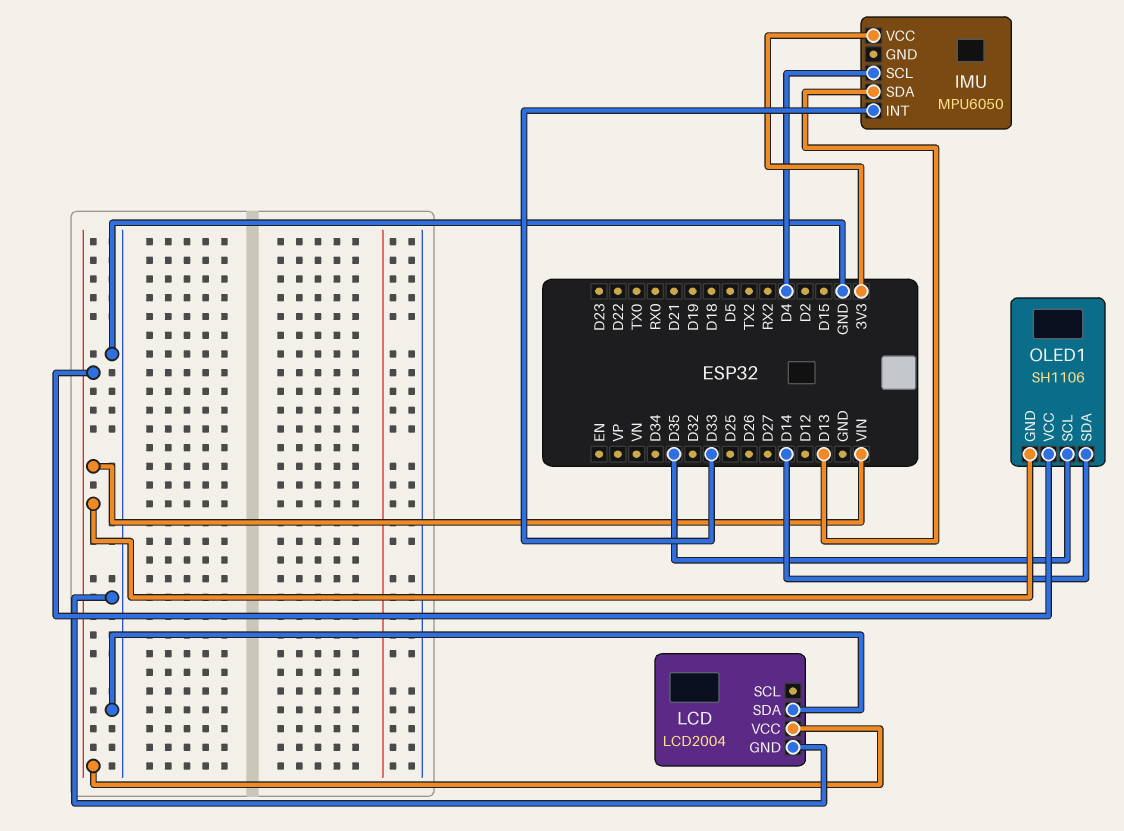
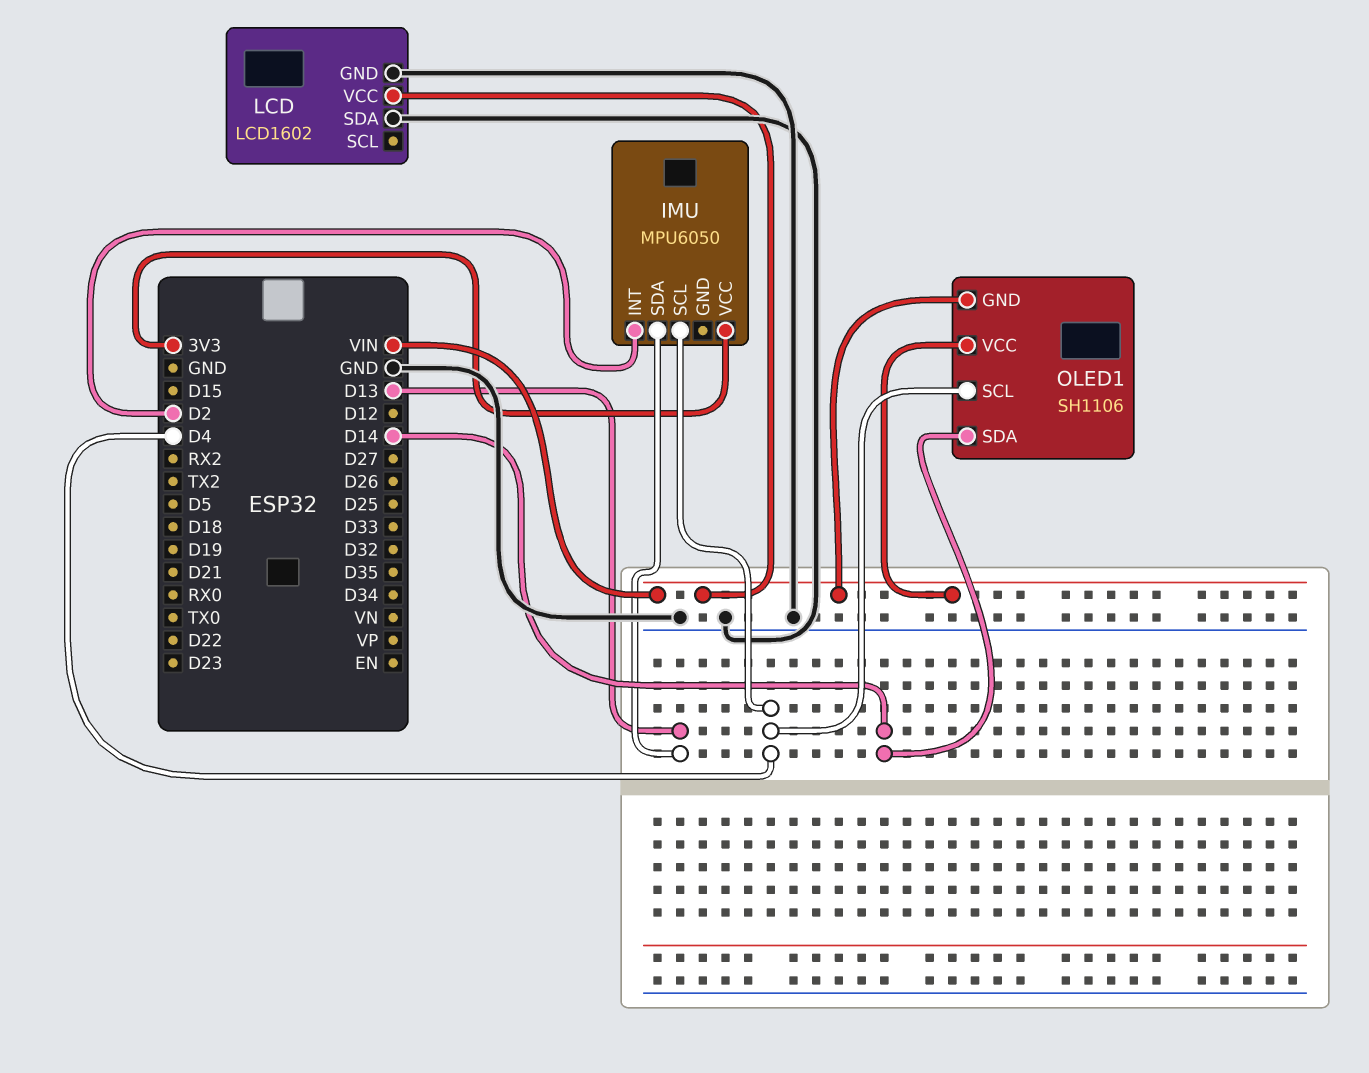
IMU pin INT: D33 -> D2
LCD: LCD2004 -> LCD1602
OLED1 pin SCL: D35 -> D4

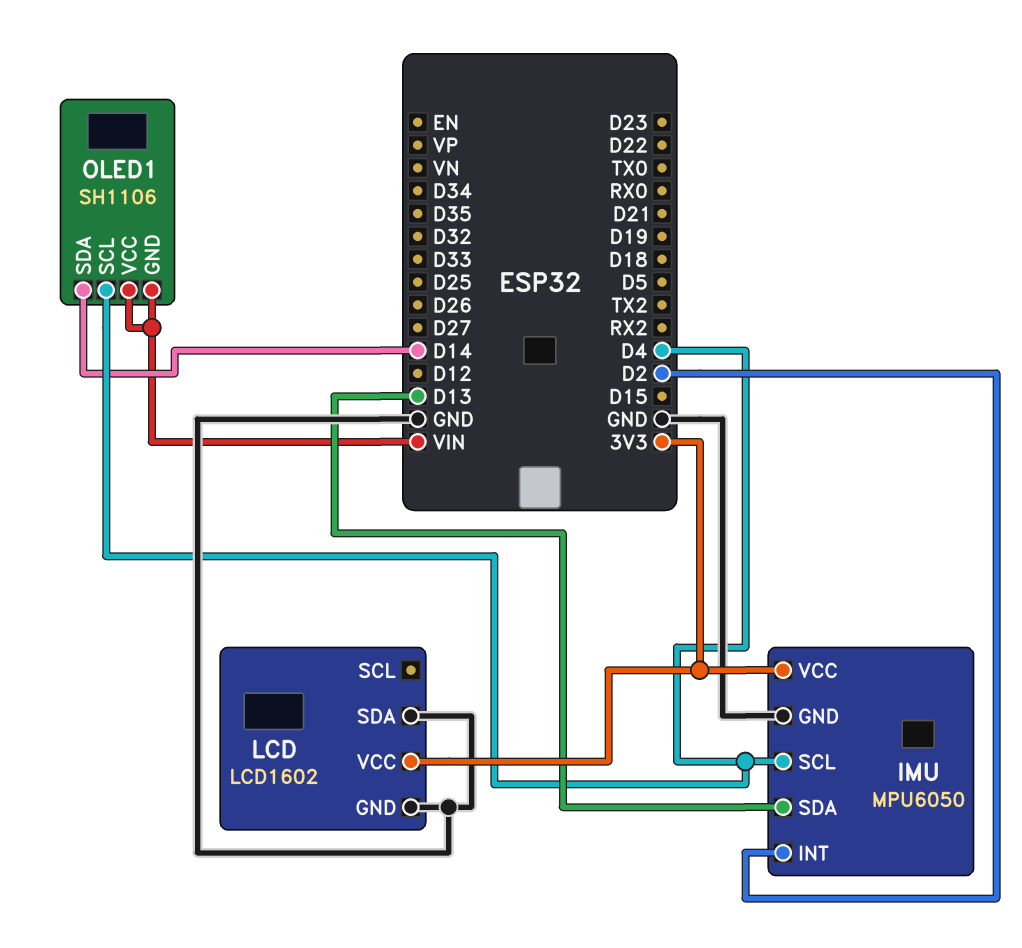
IMU pin GND: none -> GND
LCD pin VCC: VIN -> 3V3

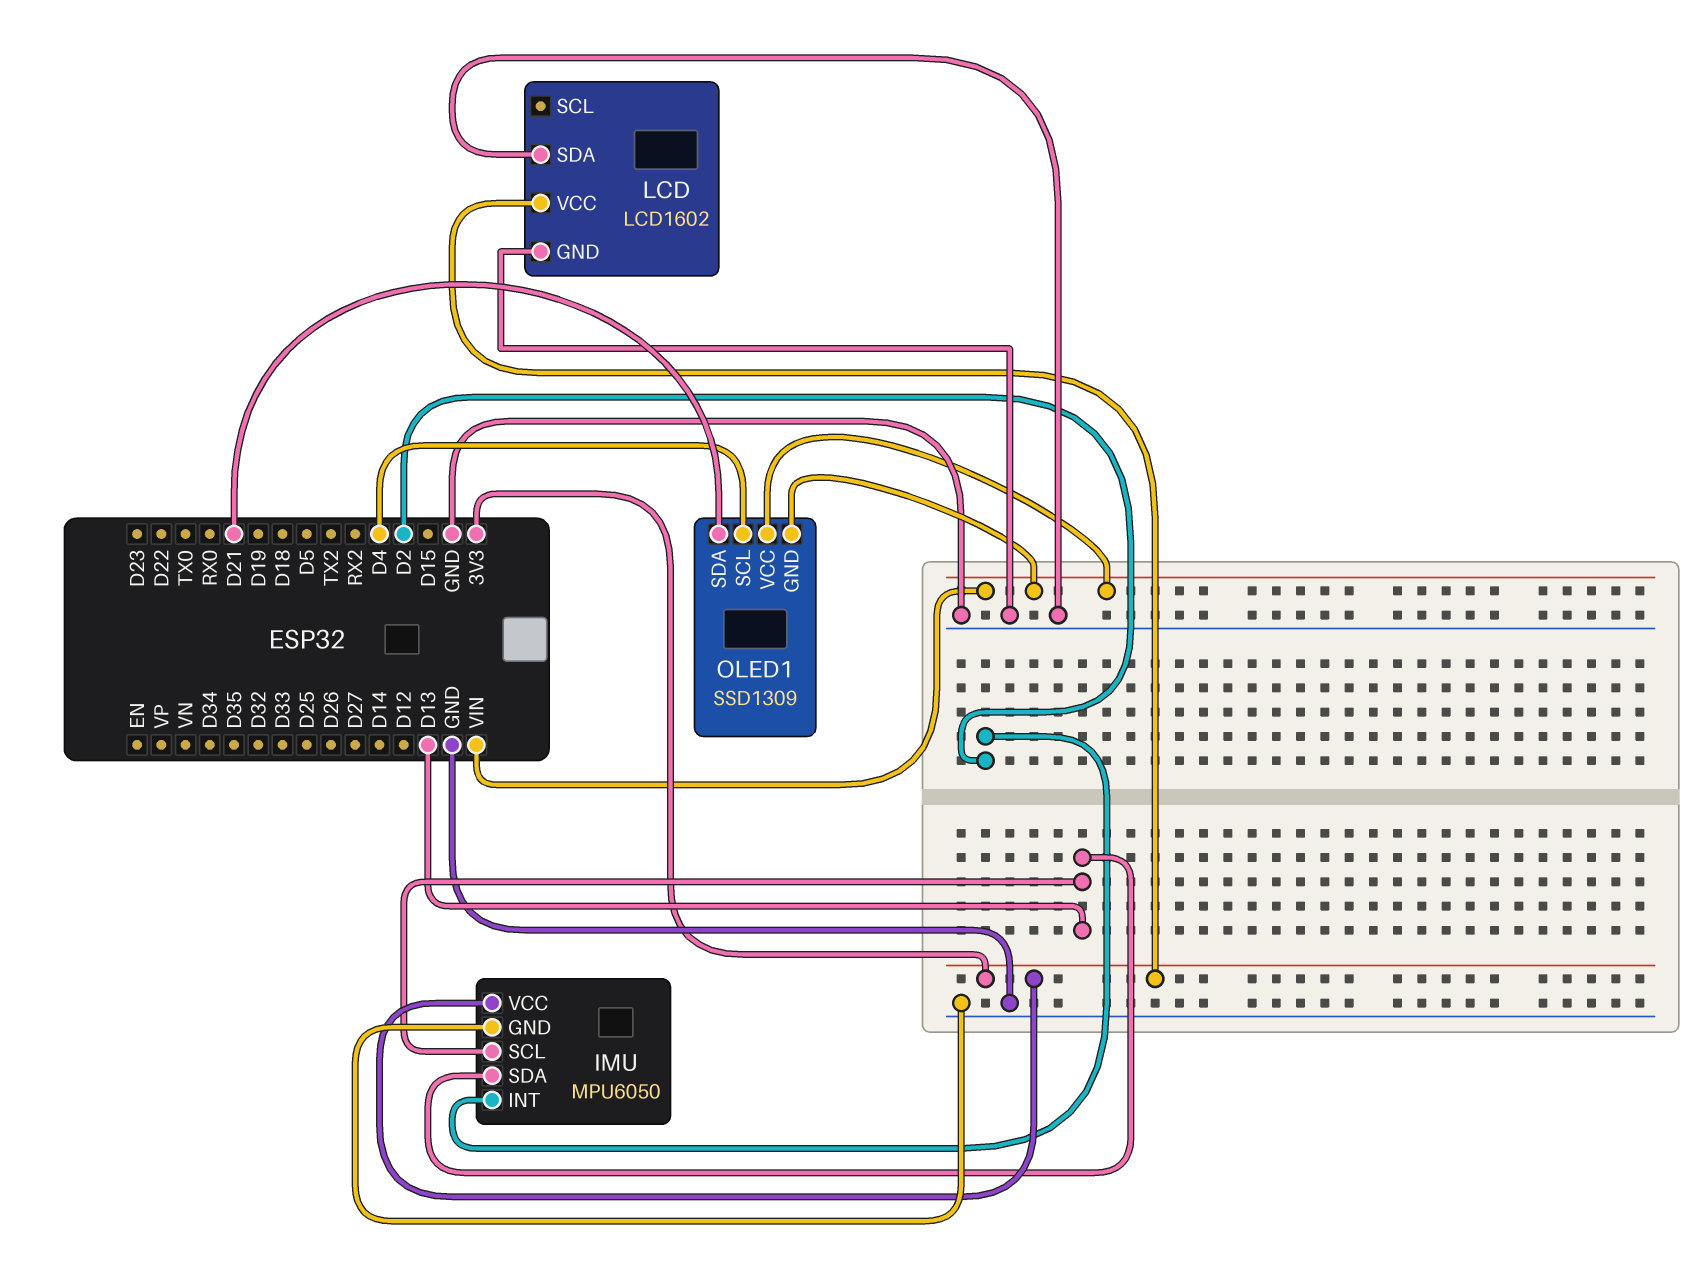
IMU pin SCL: D4 -> D13
OLED1: SH1106 -> SSD1309
OLED1 pin SDA: D14 -> D21

